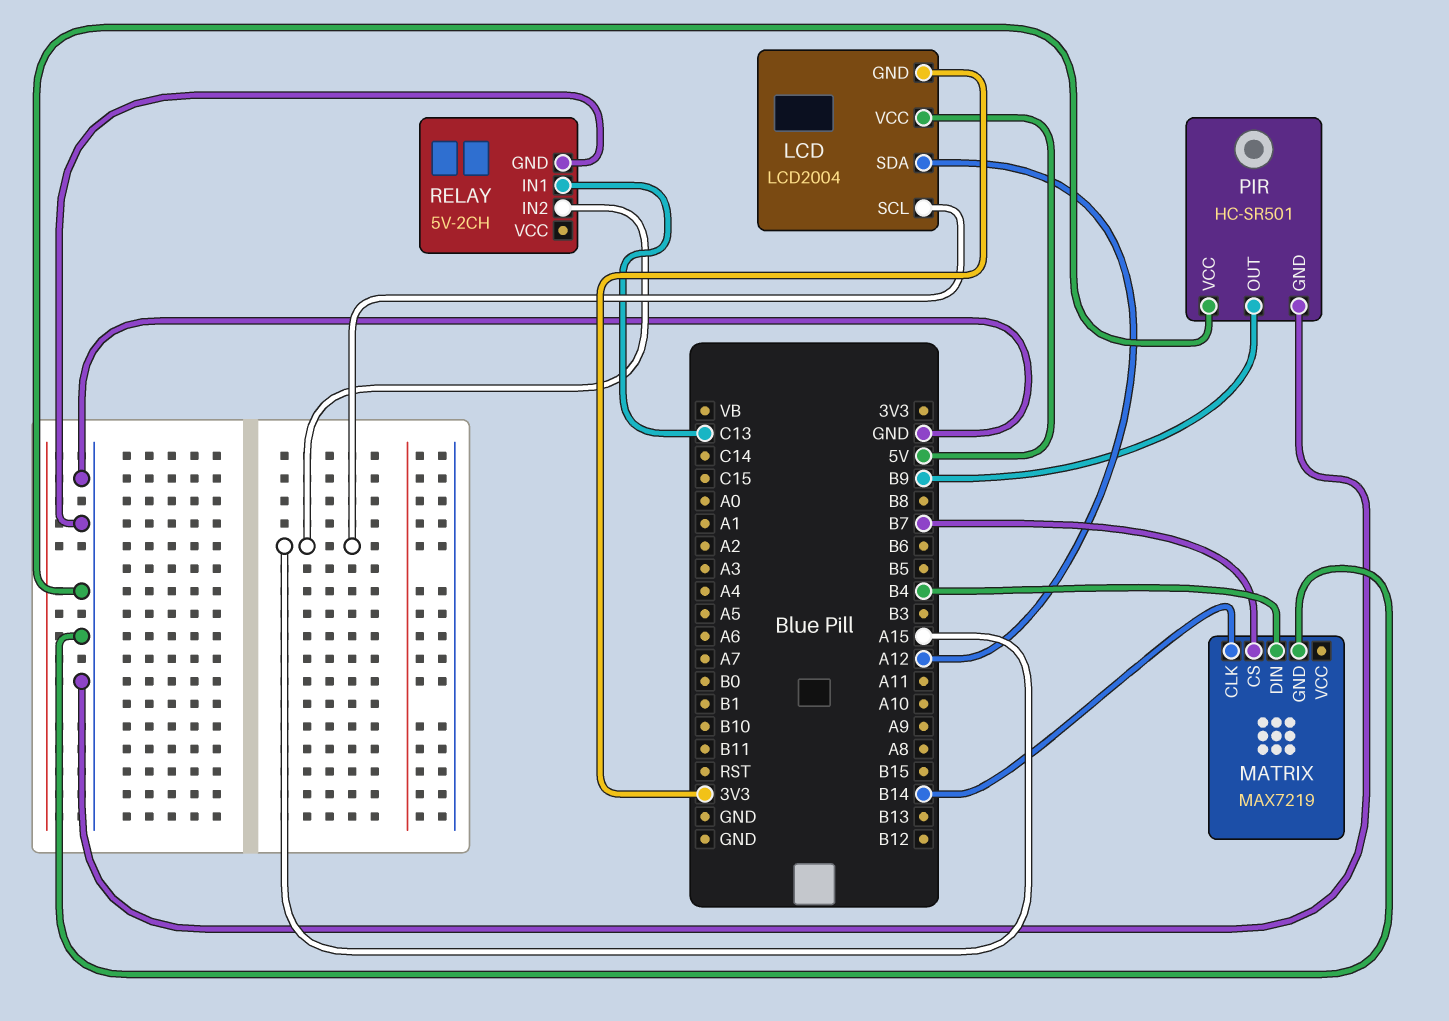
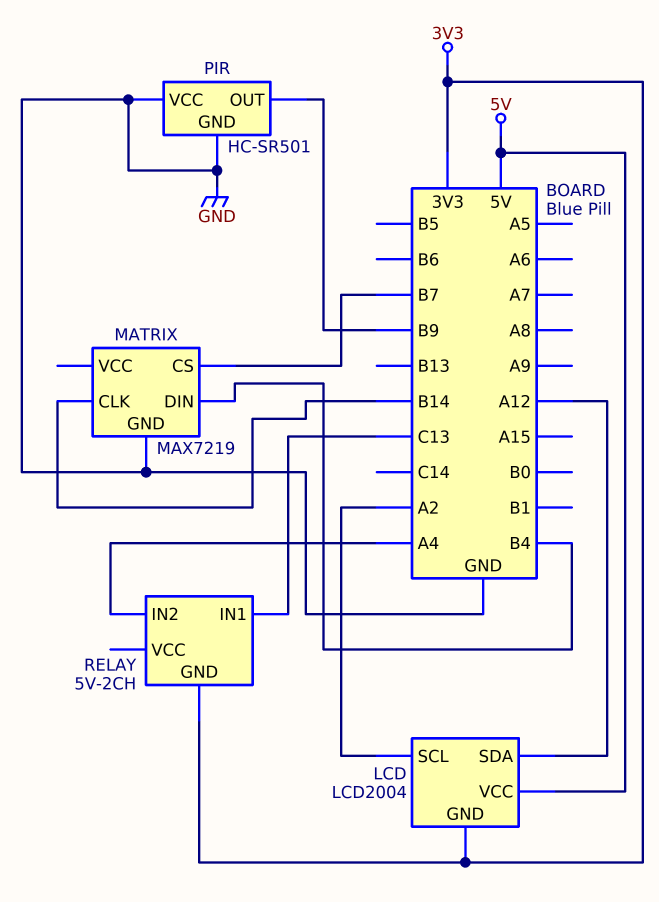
LCD pin SCL: A15 -> A2
RELAY pin GND: GND -> 3V3
RELAY pin IN2: A15 -> A4

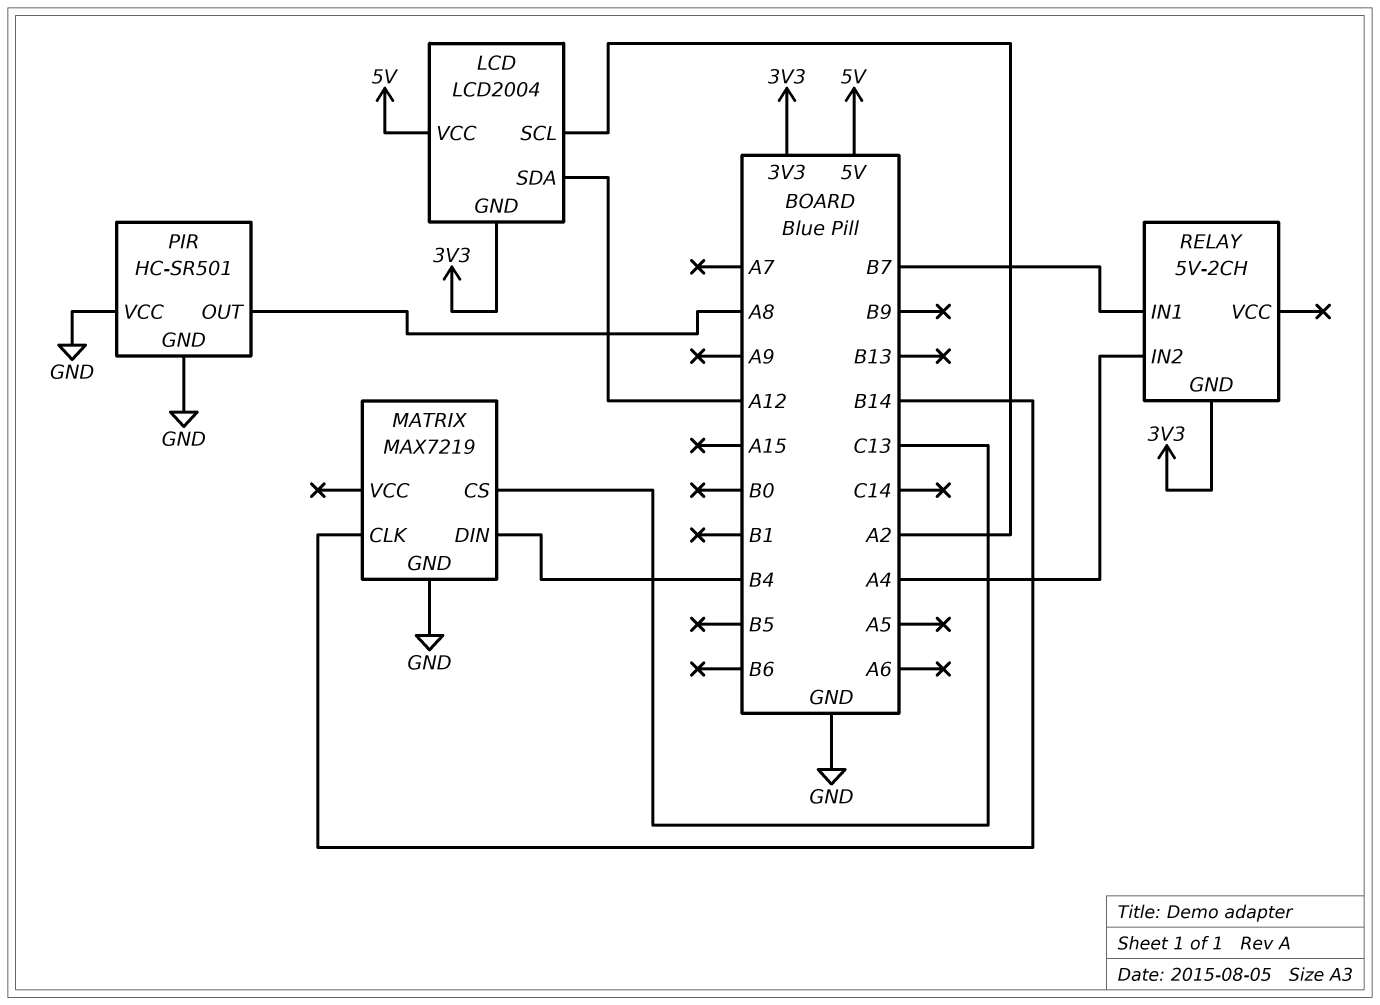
MATRIX pin CS: B7 -> C13
PIR pin OUT: B9 -> A8
RELAY pin IN1: C13 -> B7

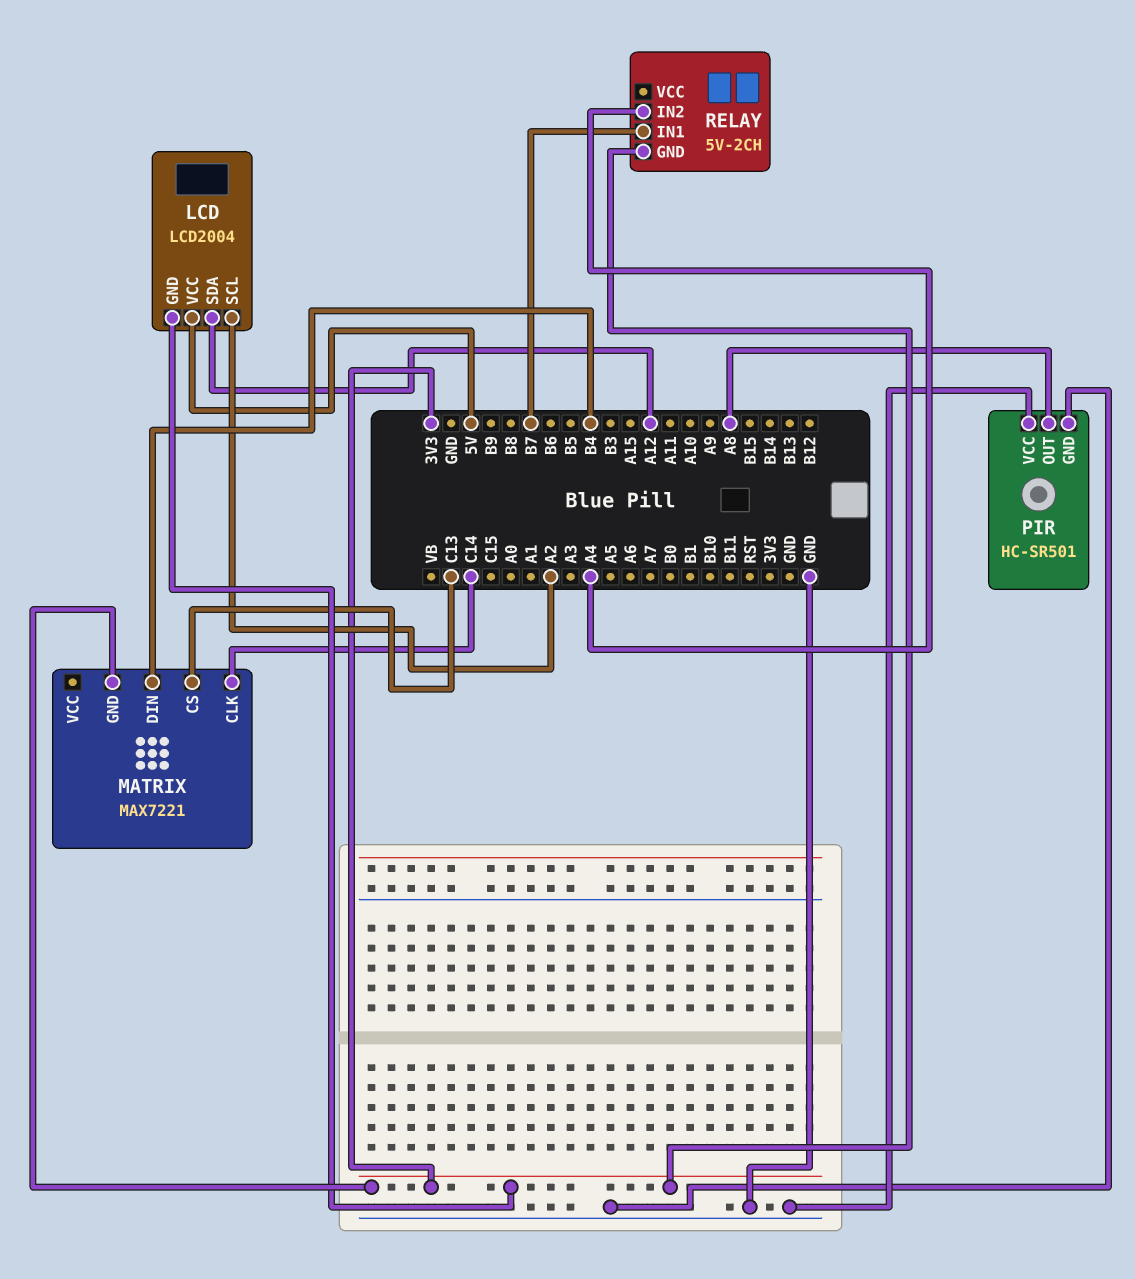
MATRIX: MAX7219 -> MAX7221
MATRIX pin CLK: B14 -> C14
MATRIX pin GND: GND -> 3V3

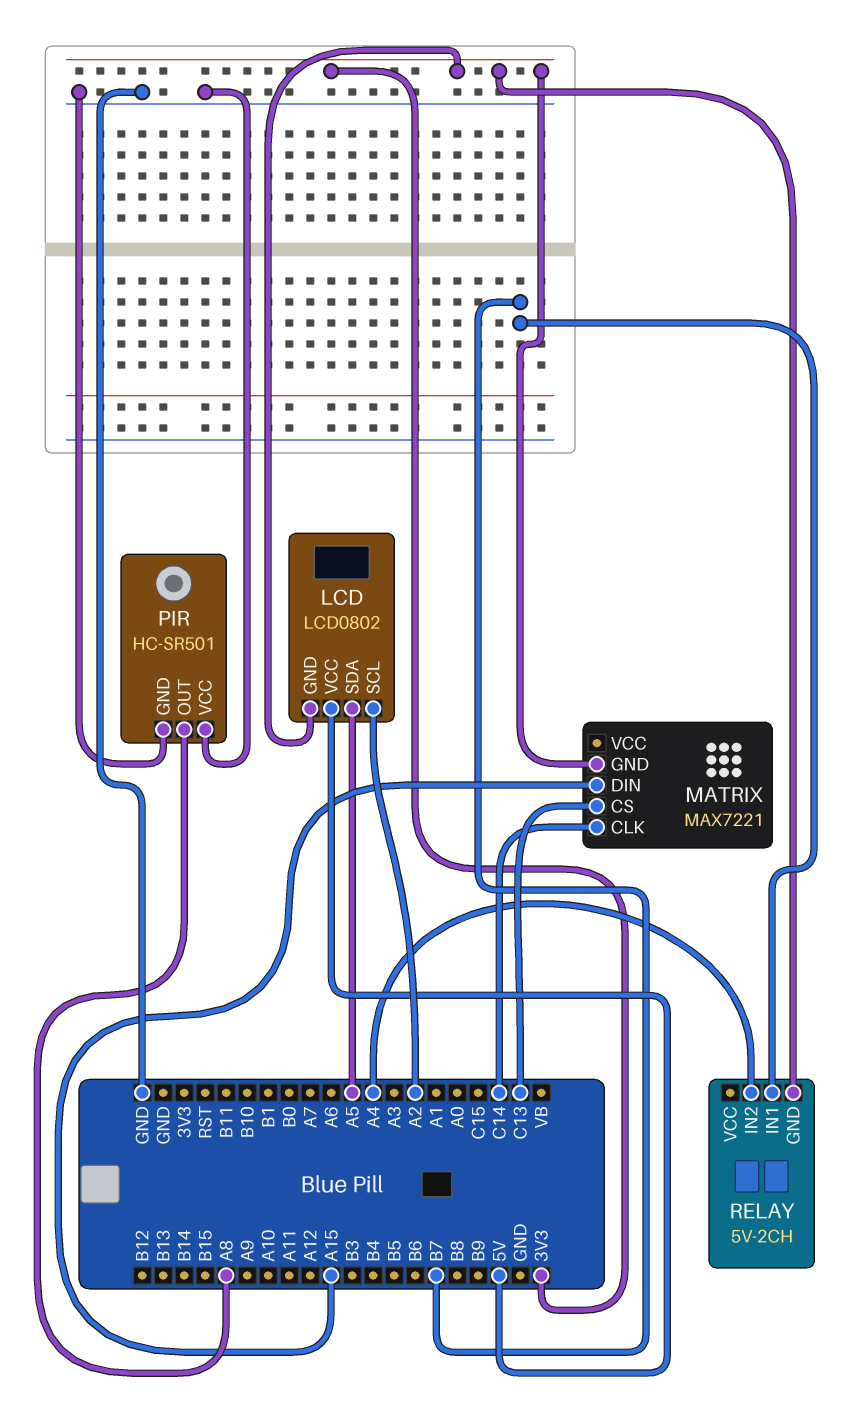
LCD: LCD2004 -> LCD0802
LCD pin SDA: A12 -> A5
MATRIX pin DIN: B4 -> A15

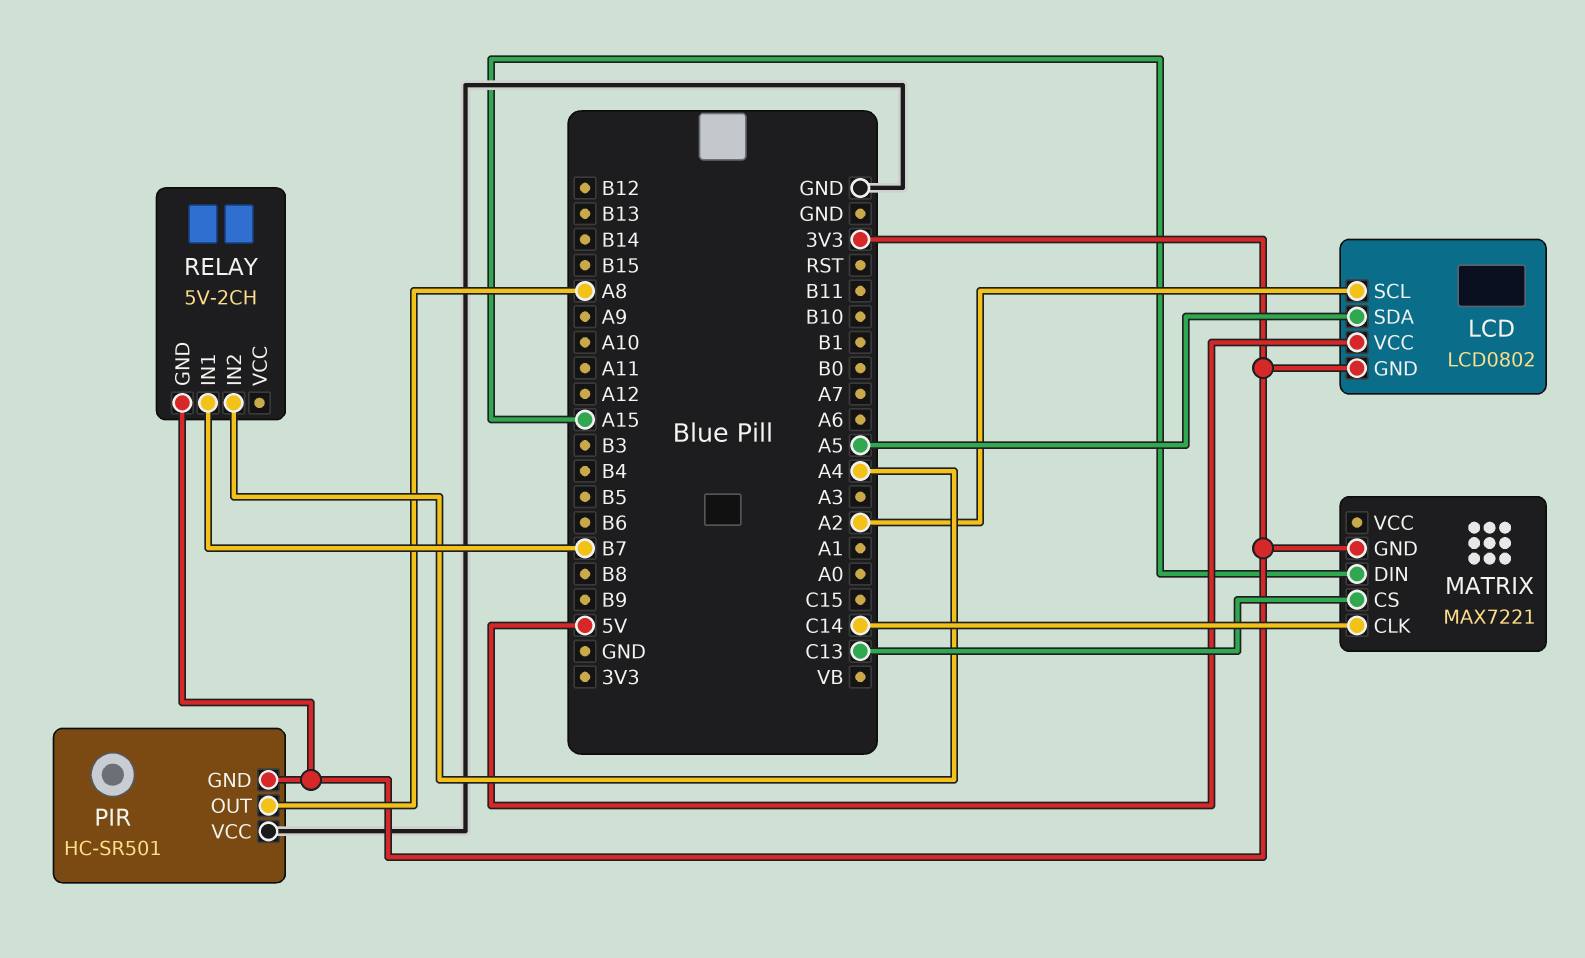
PIR pin GND: GND -> 3V3

